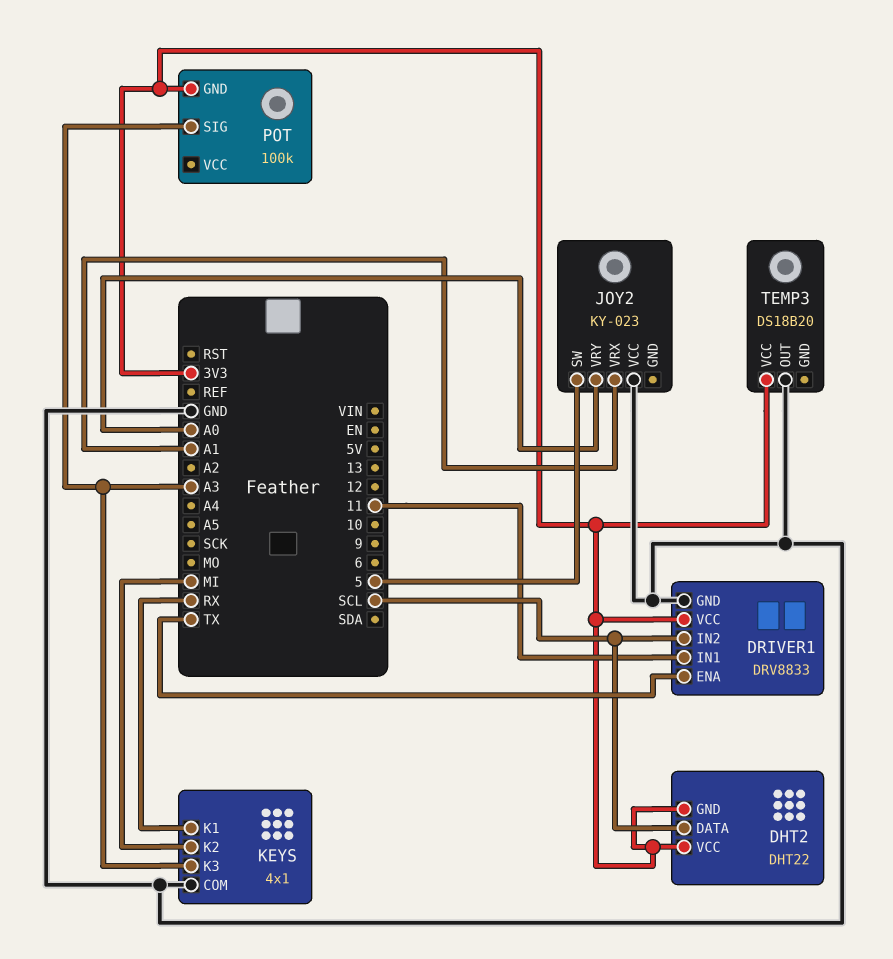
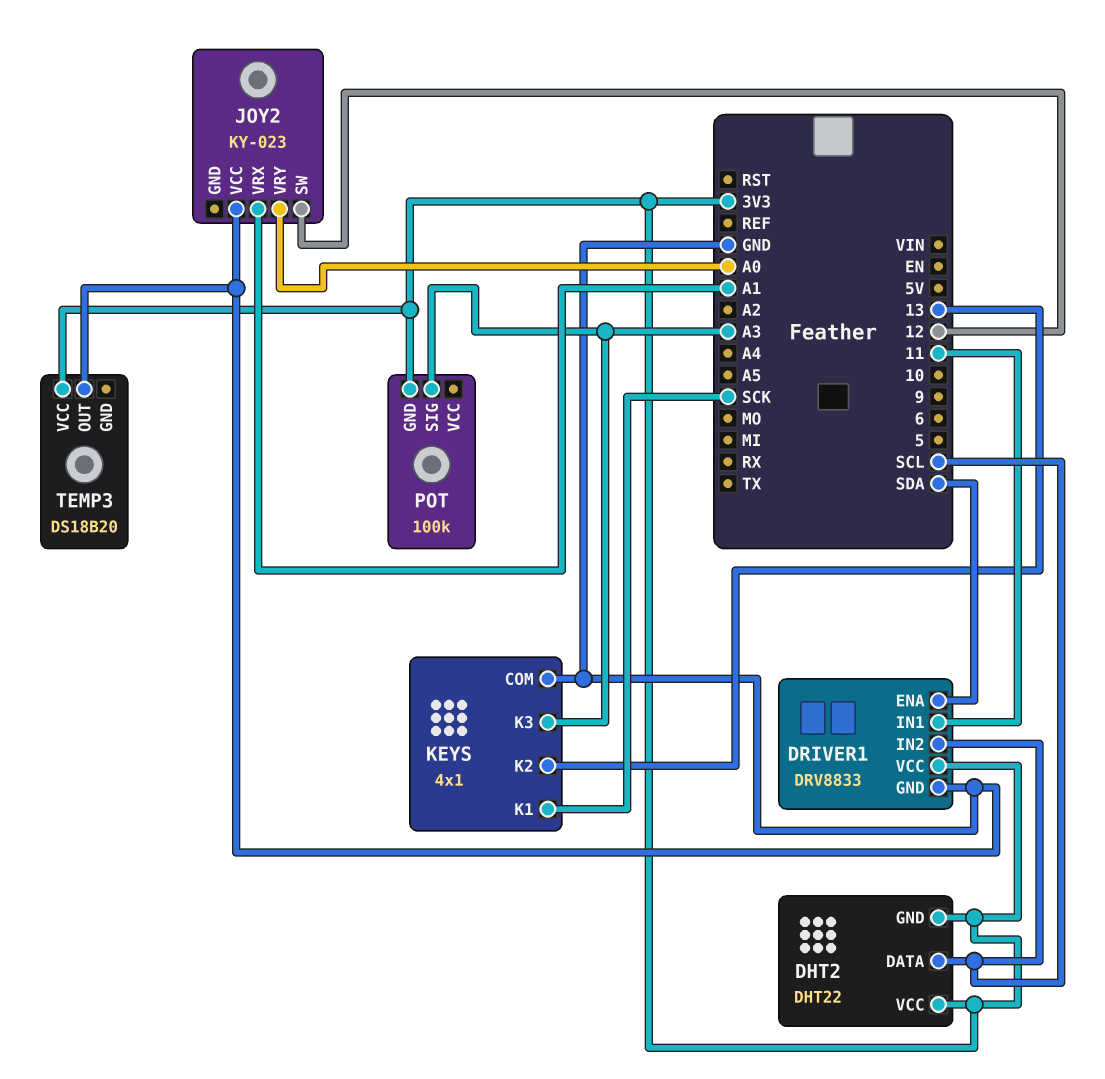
DRIVER1 pin ENA: TX -> SDA
JOY2 pin SW: 5 -> 12
KEYS pin K1: RX -> SCK
KEYS pin K2: MI -> 13

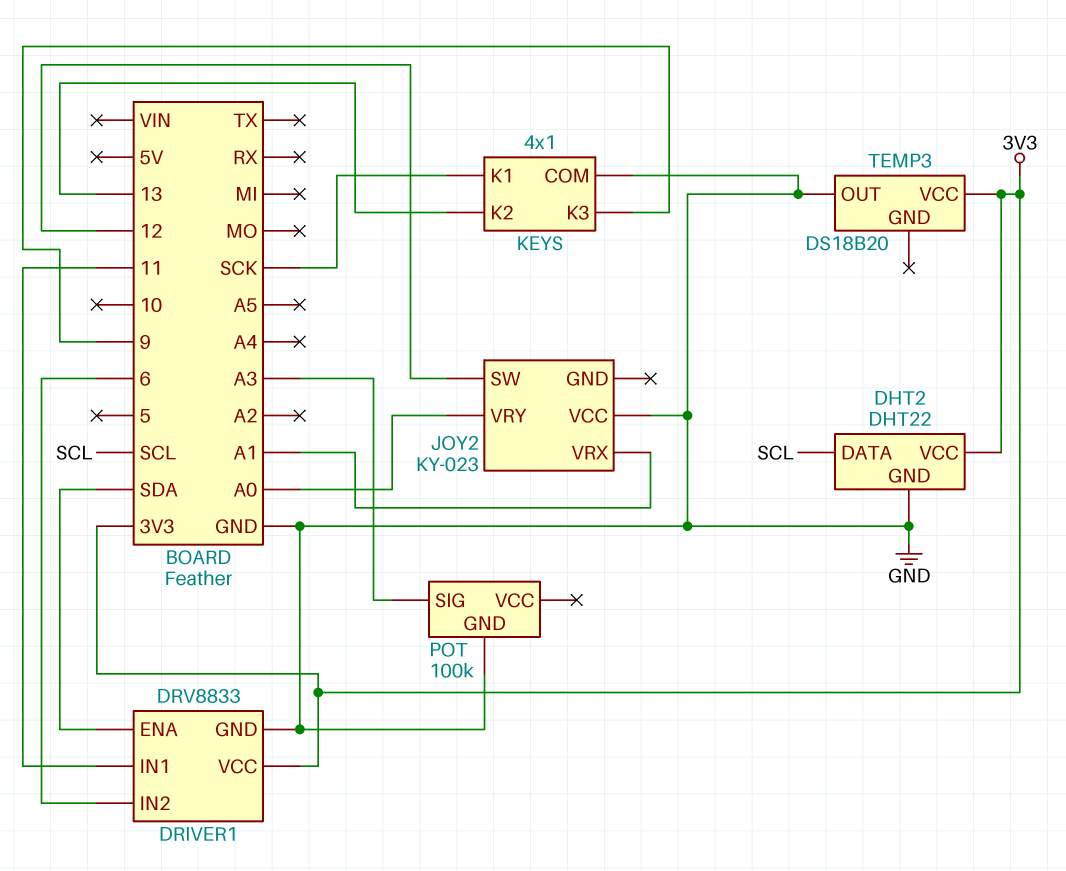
DHT2 pin GND: 3V3 -> GND
DRIVER1 pin IN2: SCL -> 6
KEYS pin K3: A3 -> 9
POT pin GND: 3V3 -> GND

